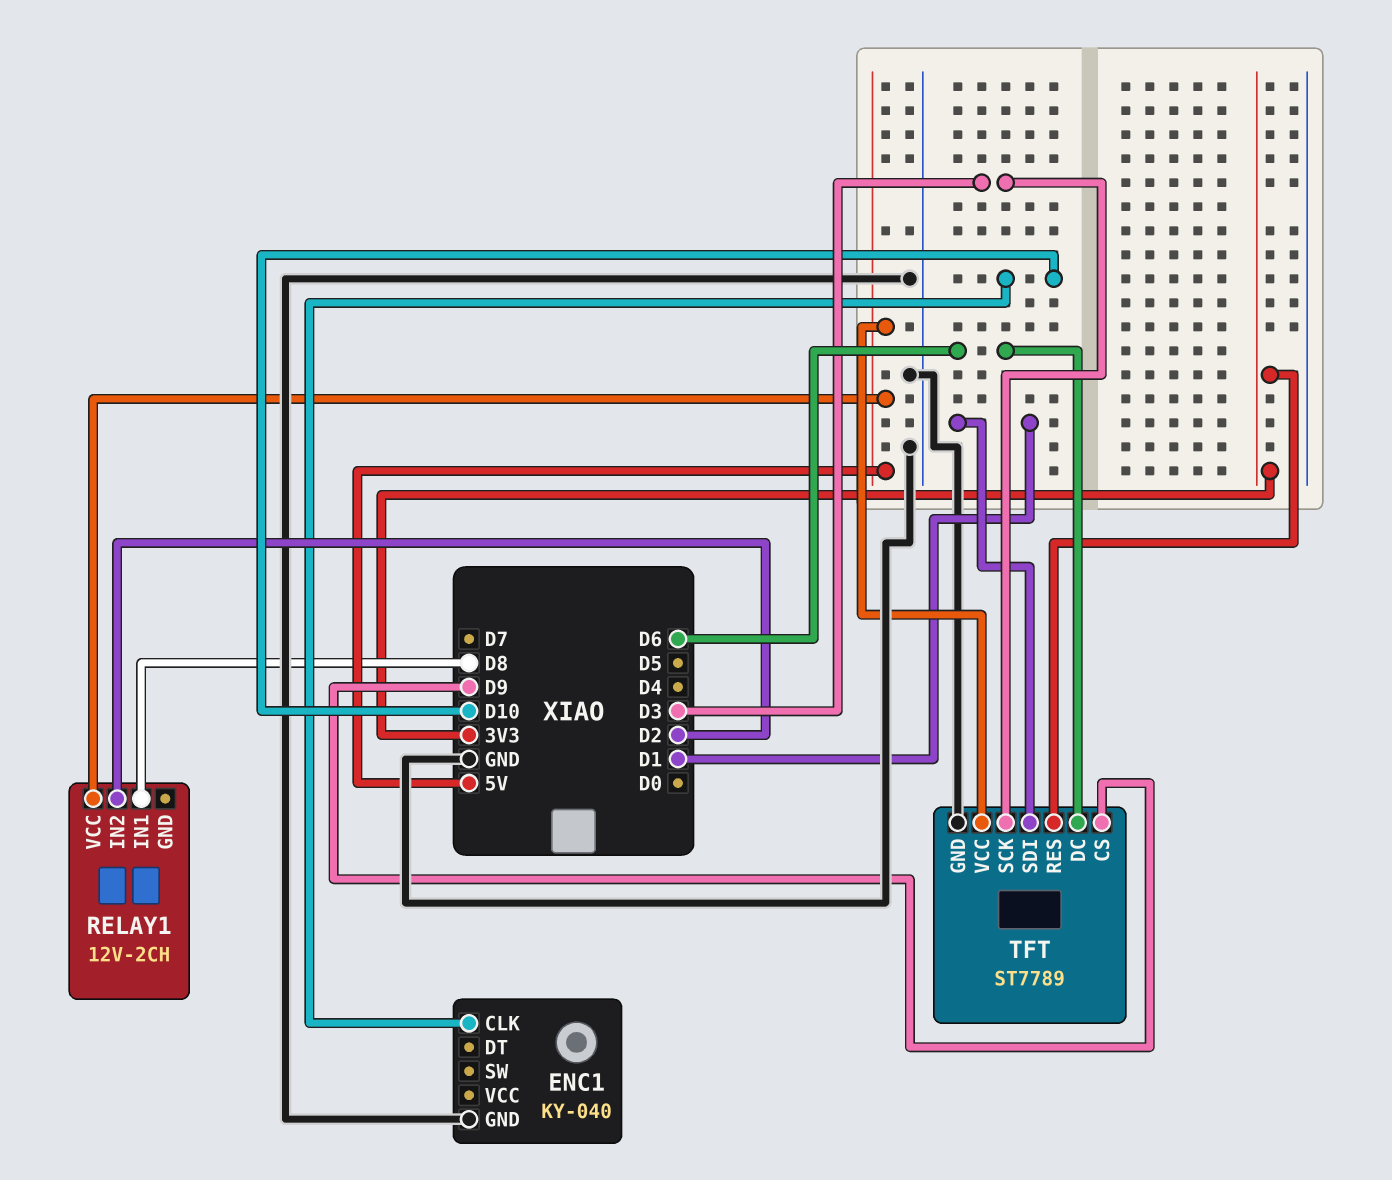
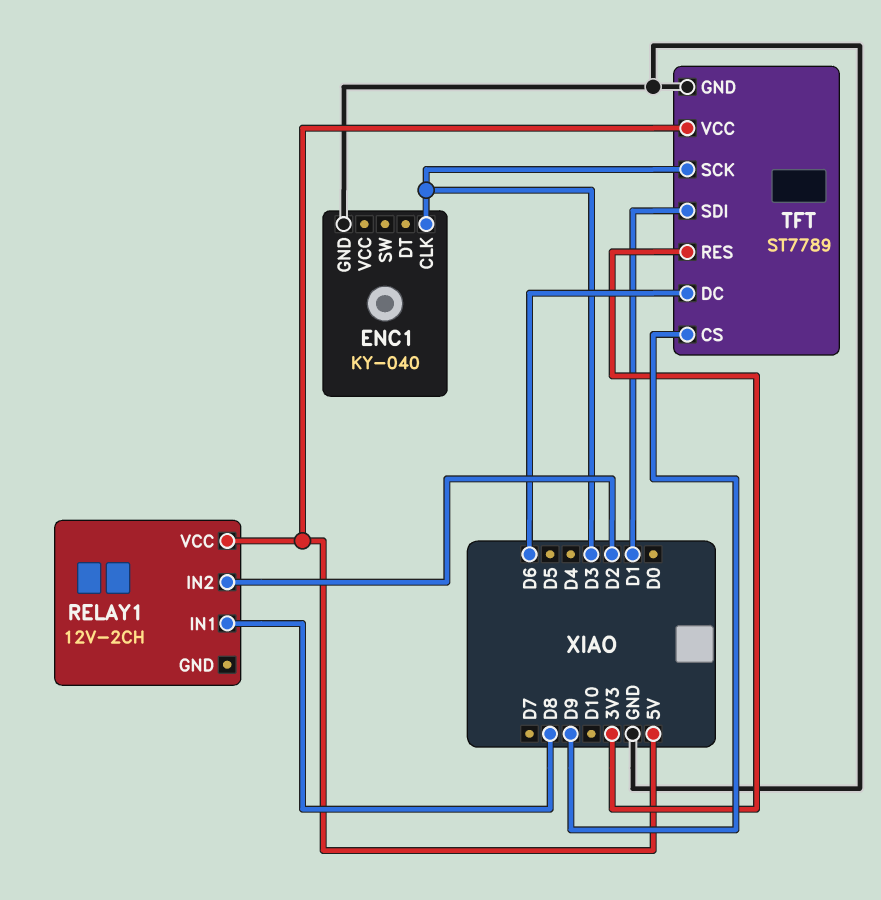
ENC1 pin CLK: D10 -> D3

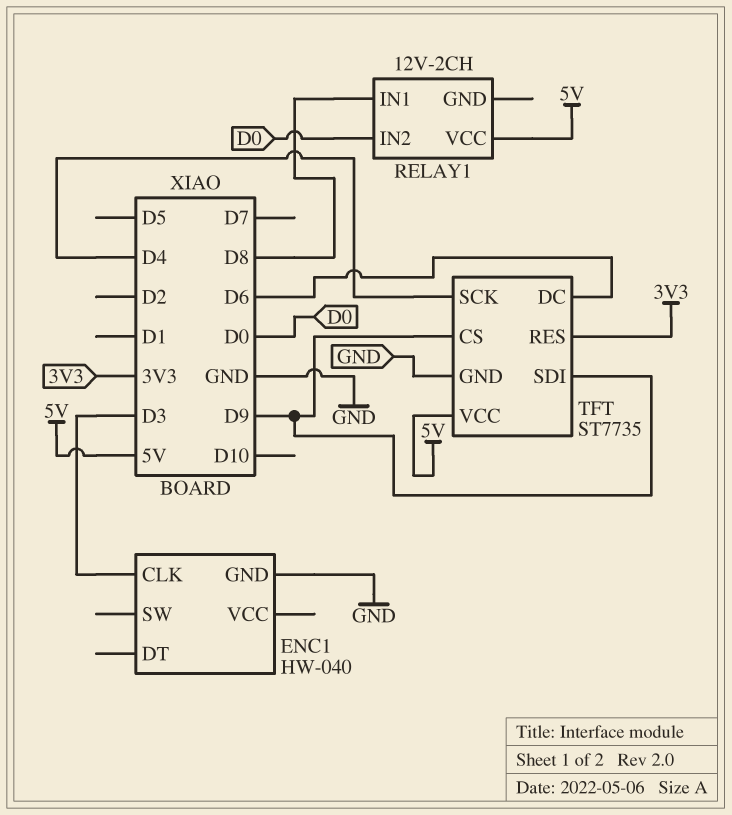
ENC1: KY-040 -> HW-040
RELAY1 pin IN2: D2 -> D0
TFT: ST7789 -> ST7735
TFT pin SCK: D3 -> D4
TFT pin SDI: D1 -> D9

